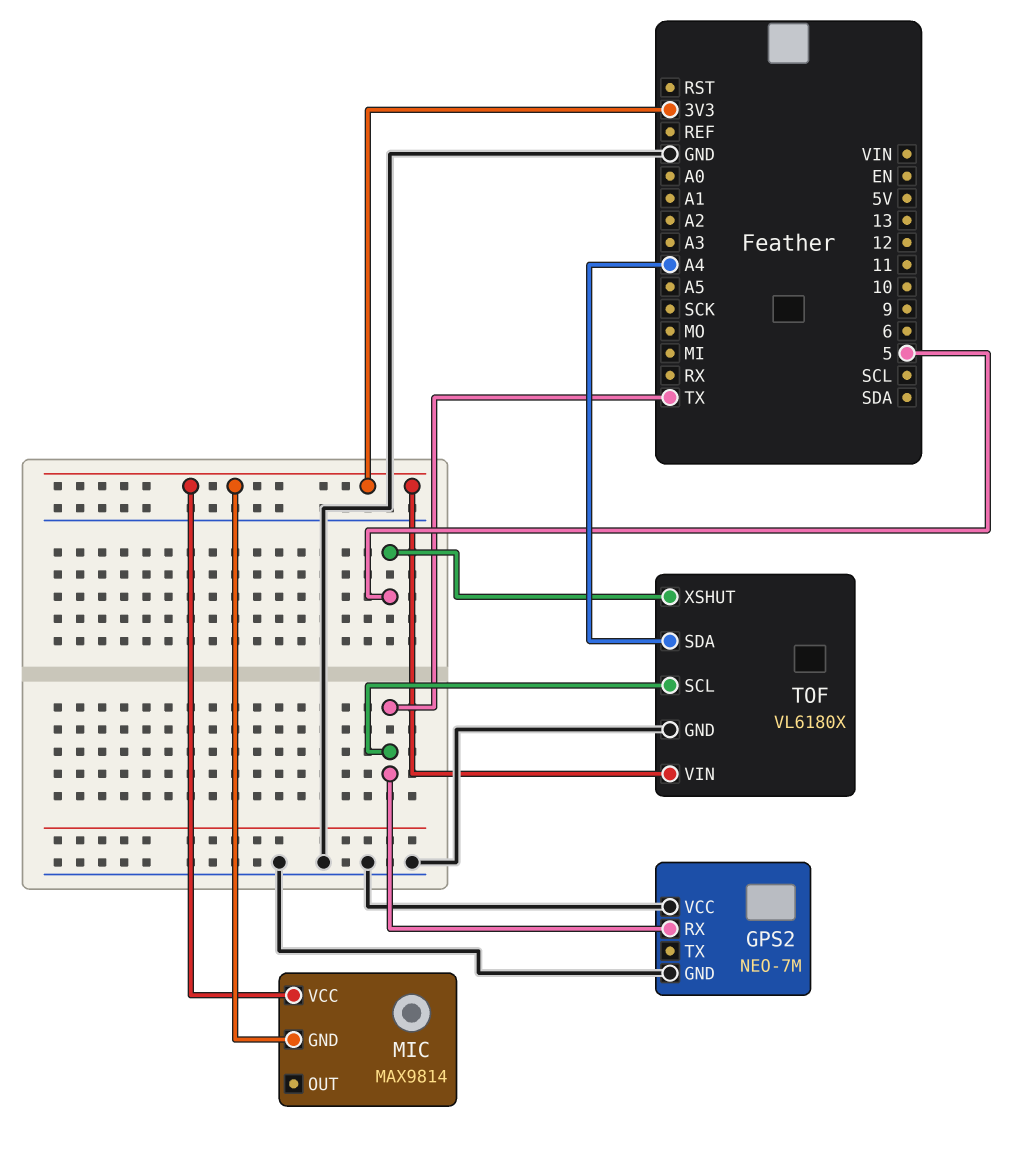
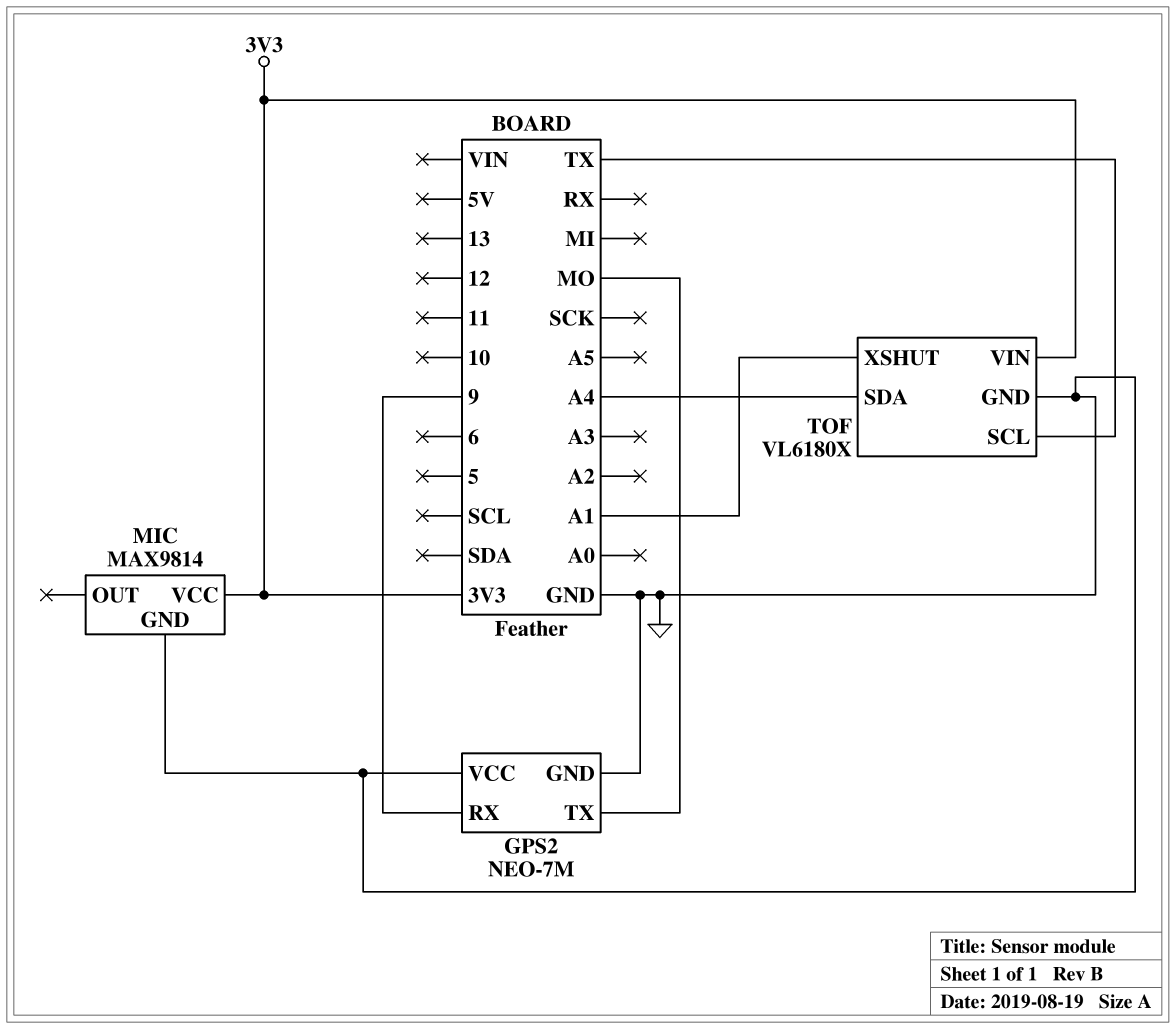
GPS2 pin RX: TX -> 9
GPS2 pin TX: none -> MO
MIC pin GND: 3V3 -> GND
TOF pin XSHUT: 5 -> A1

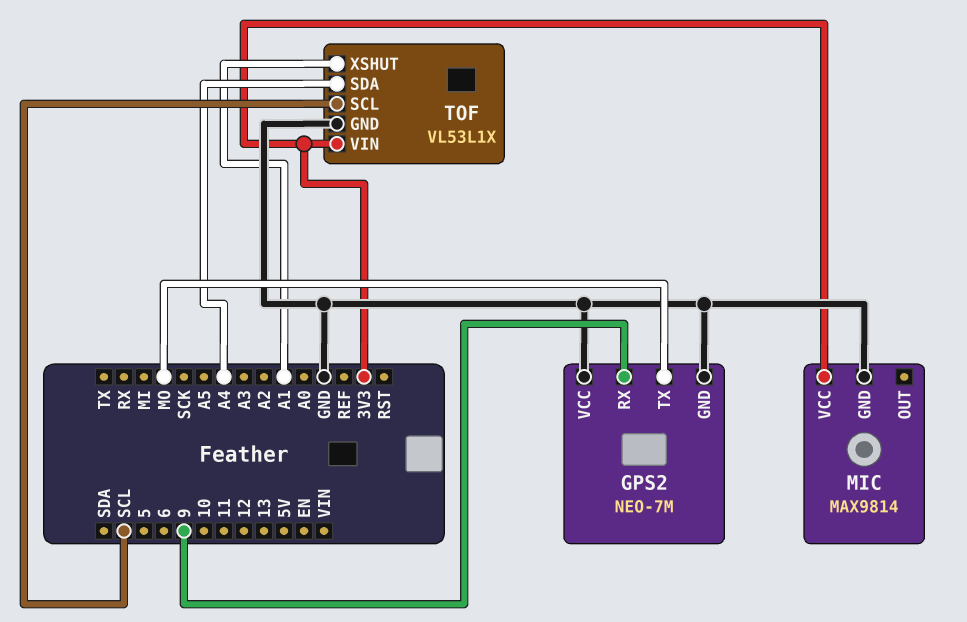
TOF: VL6180X -> VL53L1X
TOF pin SCL: TX -> SCL

